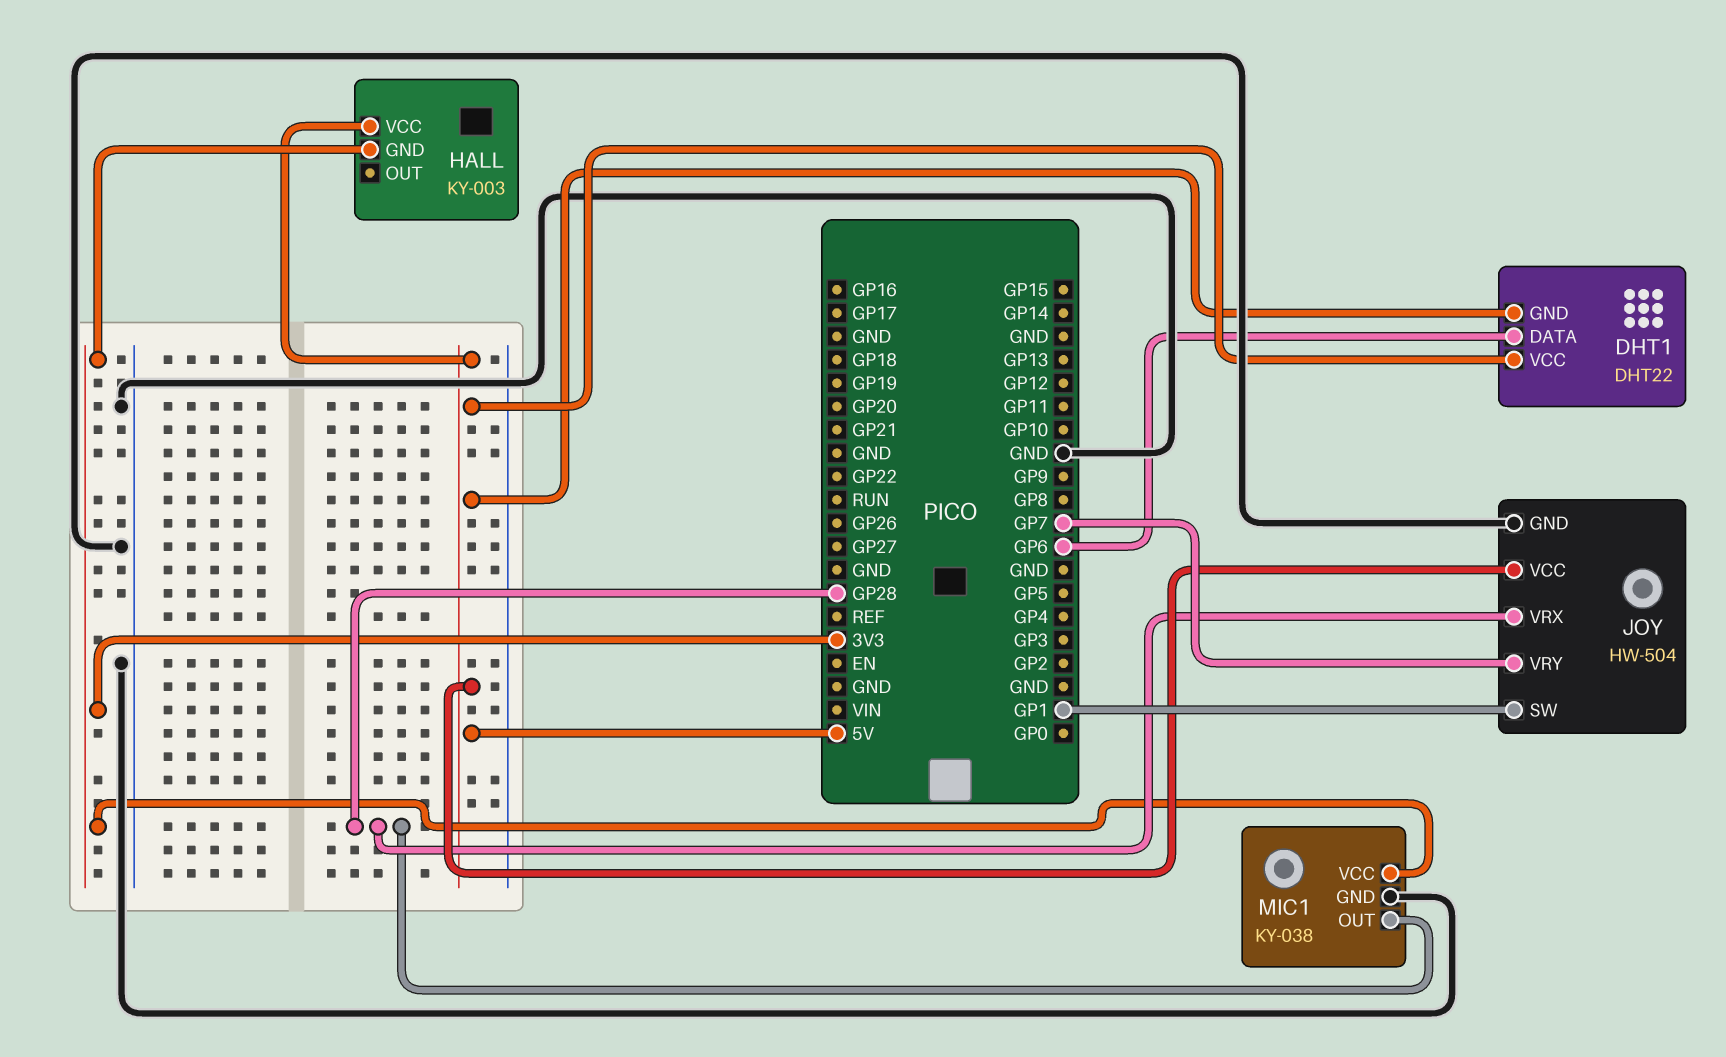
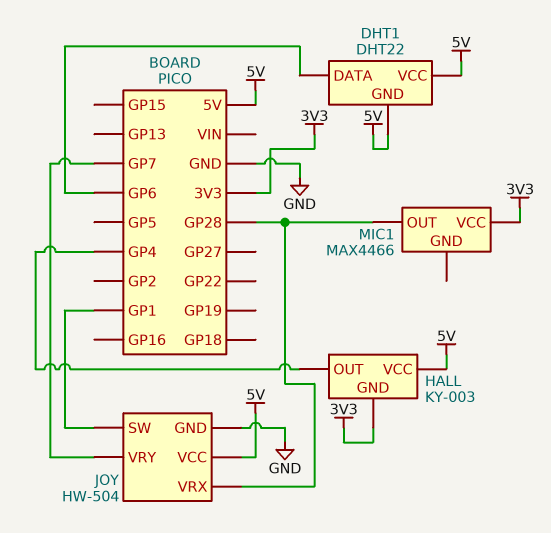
HALL pin OUT: none -> GP4
MIC1: KY-038 -> MAX4466
MIC1 pin GND: GND -> none

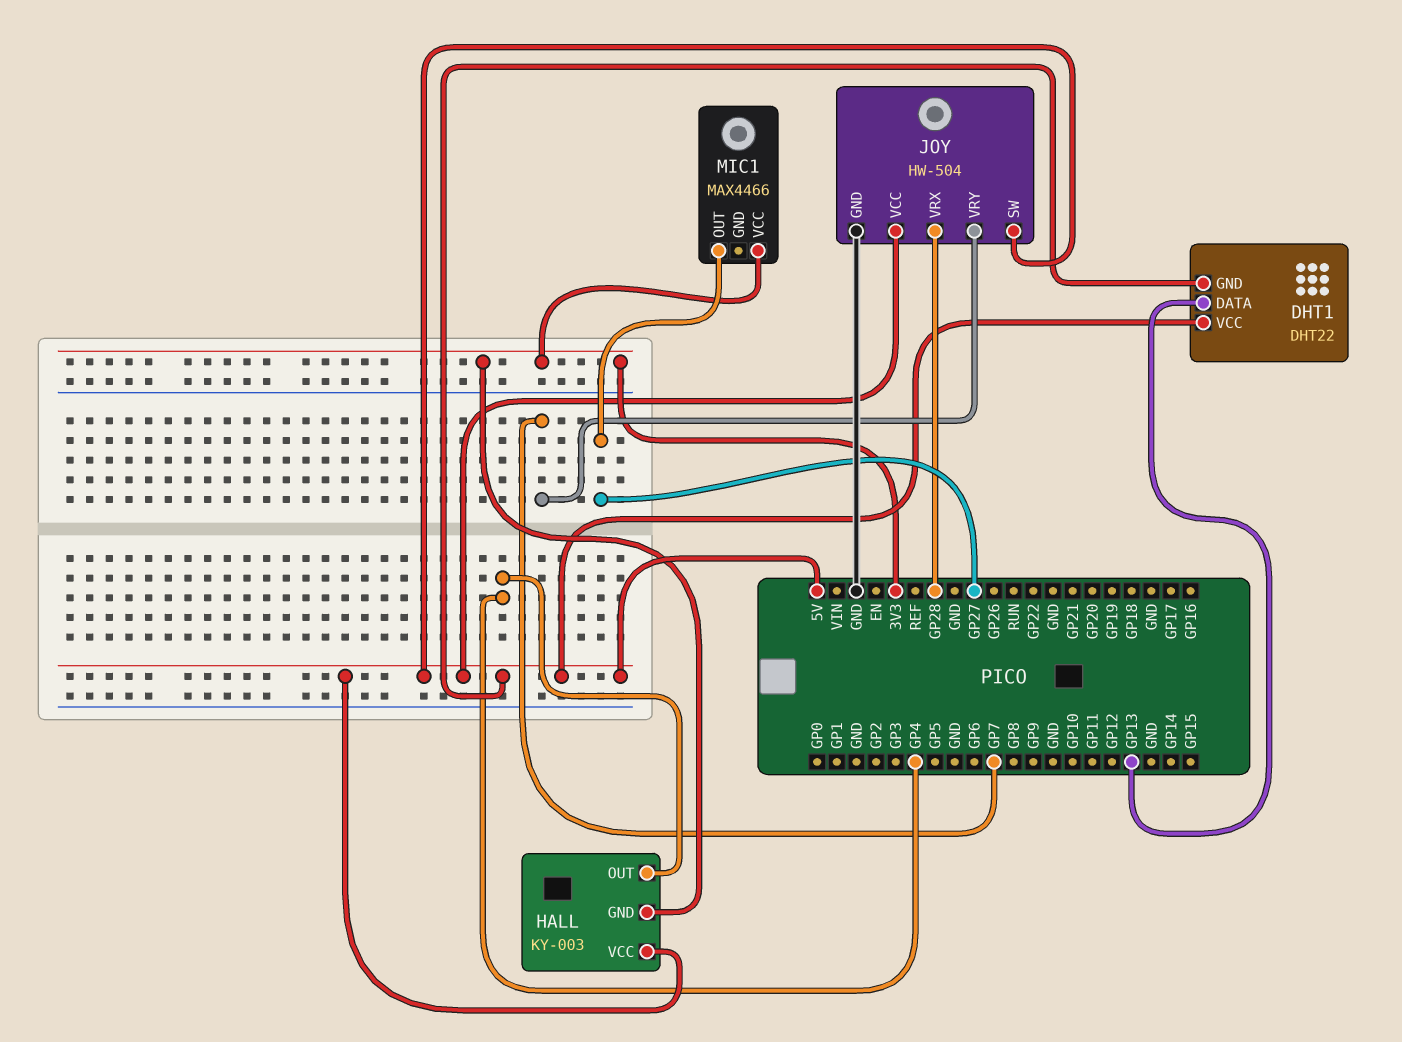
DHT1 pin DATA: GP6 -> GP13
JOY pin SW: GP1 -> 5V
MIC1 pin OUT: GP28 -> GP27

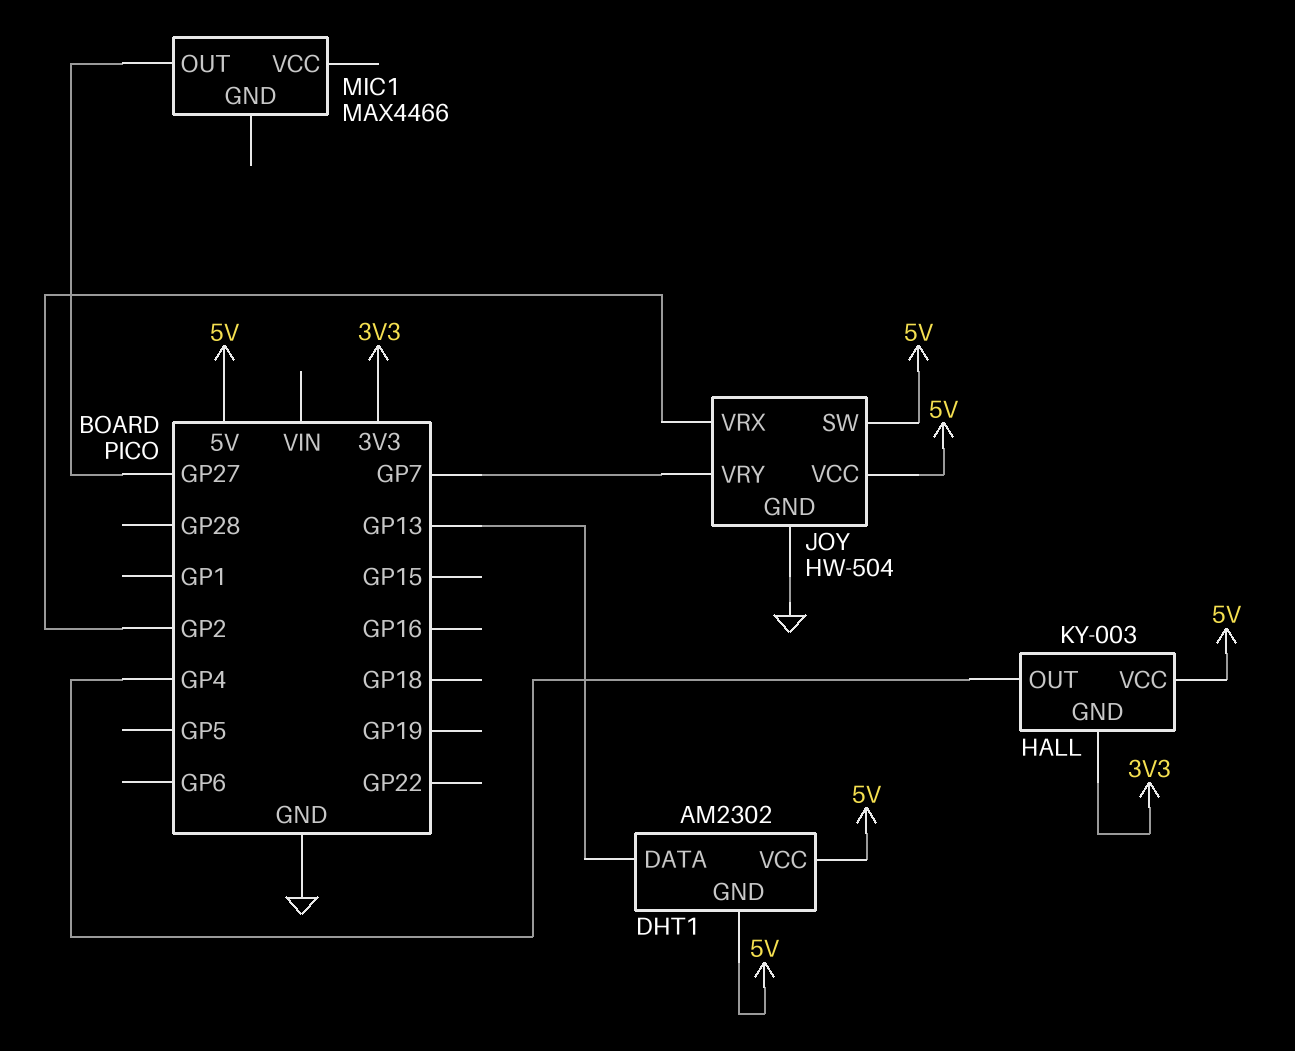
DHT1: DHT22 -> AM2302
JOY pin VRX: GP28 -> GP2
MIC1 pin VCC: 3V3 -> none

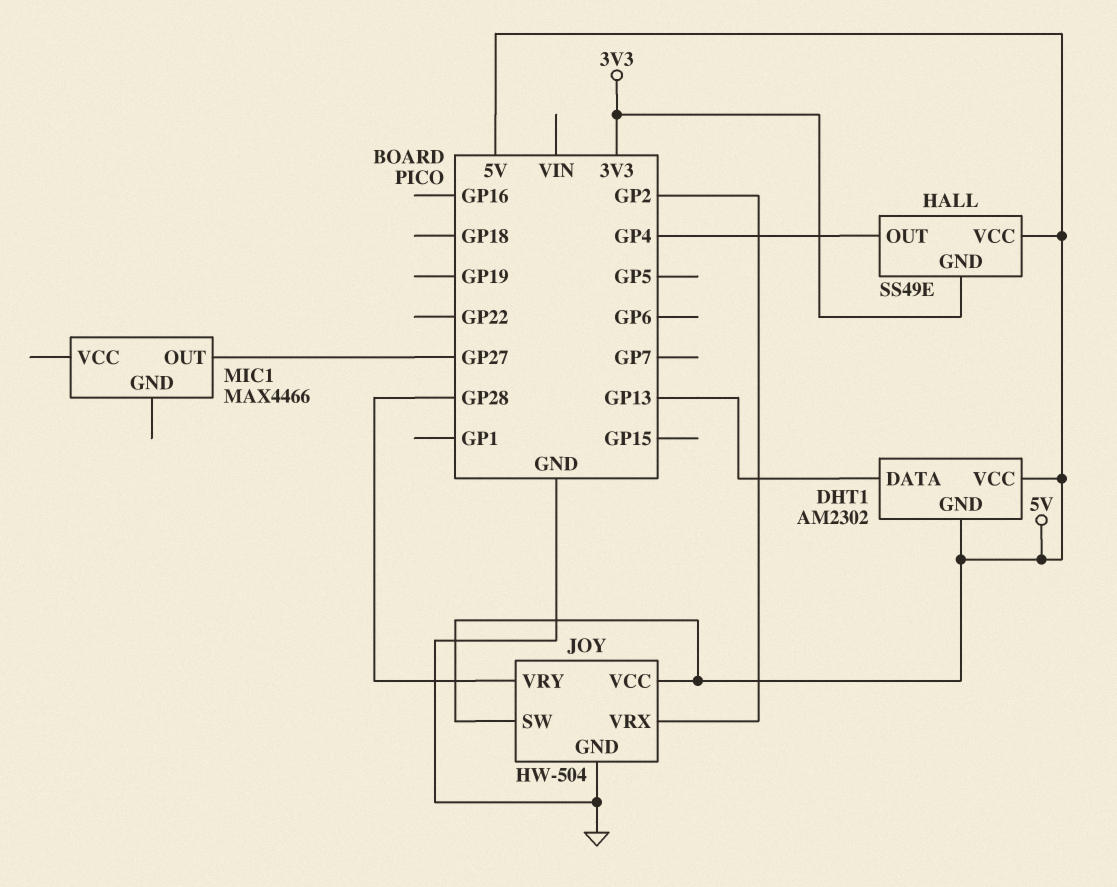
HALL: KY-003 -> SS49E
JOY pin VRY: GP7 -> GP28

